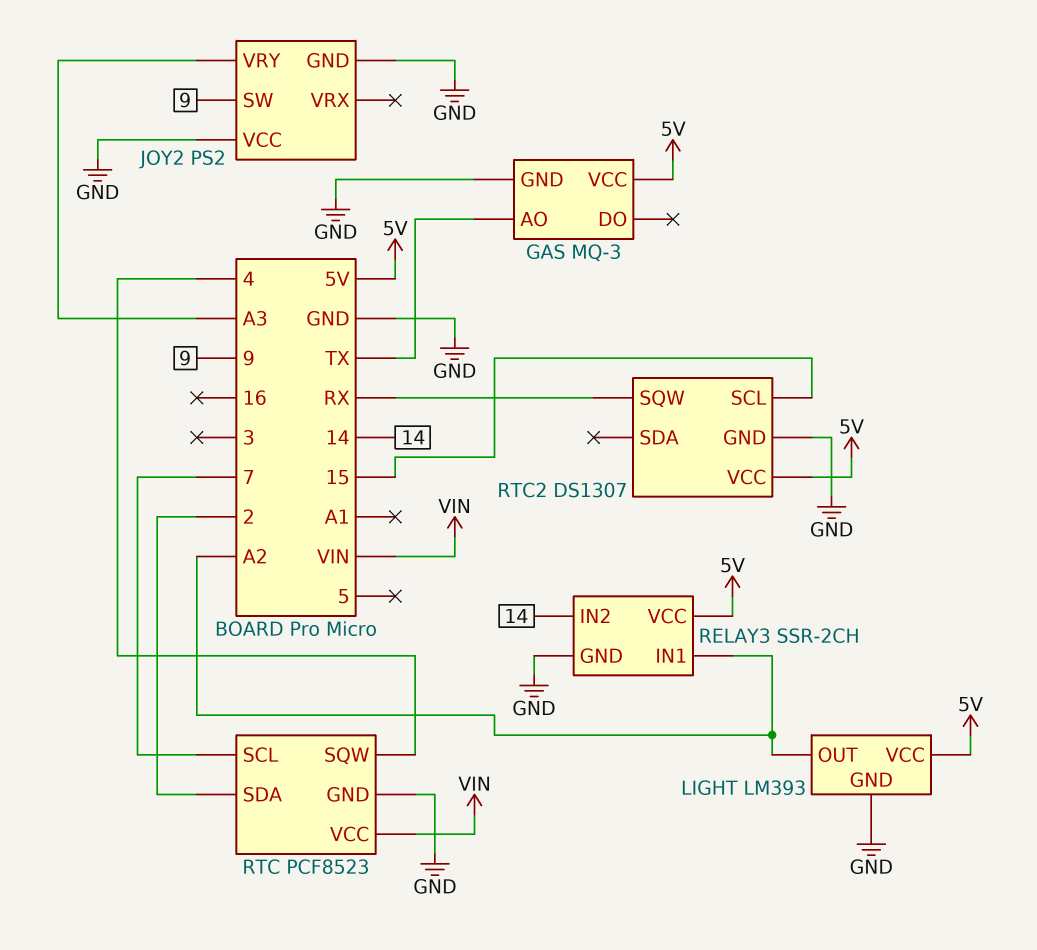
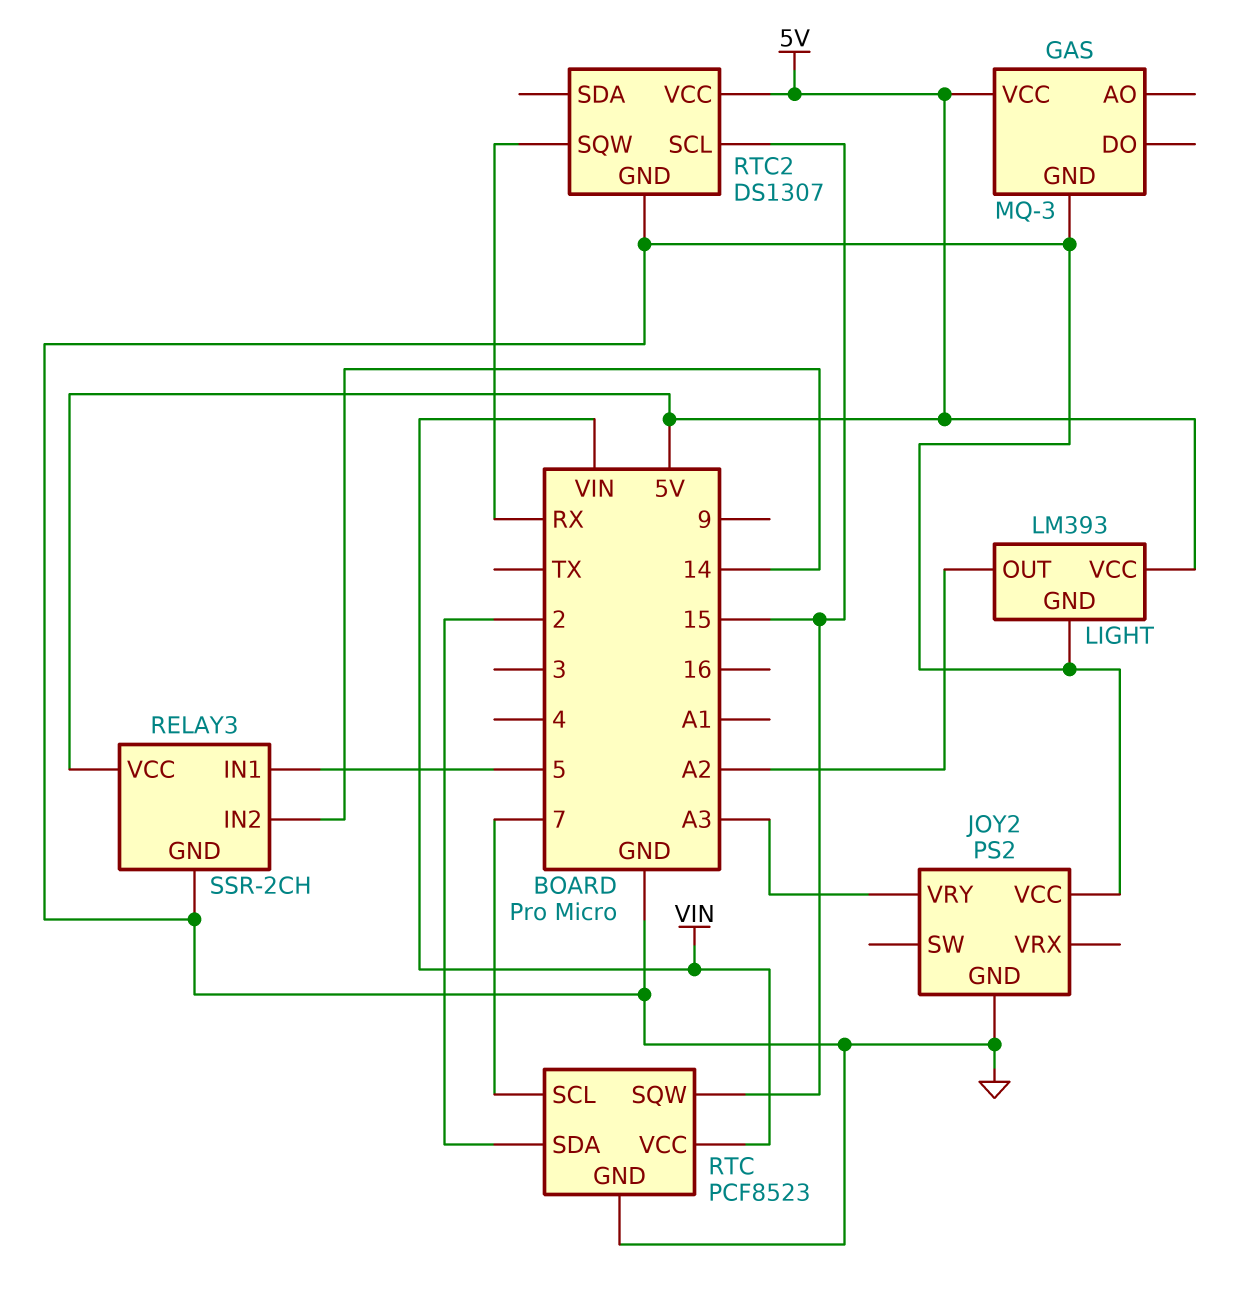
GAS pin AO: TX -> none
JOY2 pin SW: 9 -> none
RELAY3 pin IN1: A2 -> 5
RTC pin SQW: 4 -> 15

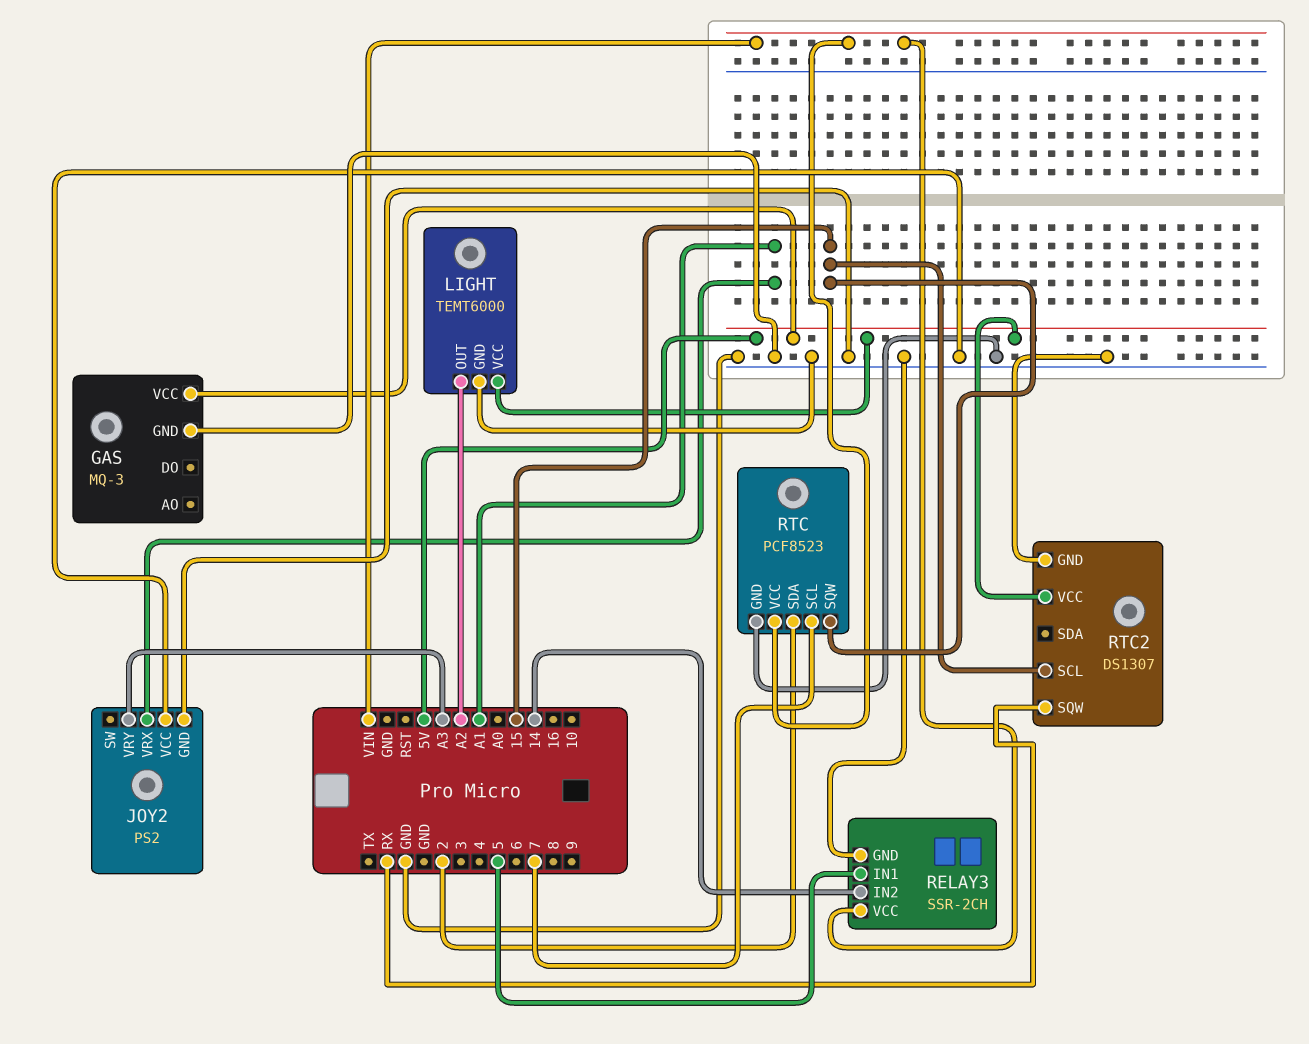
JOY2 pin VRX: none -> A1
LIGHT: LM393 -> TEMT6000
RELAY3 pin VCC: 5V -> VIN

